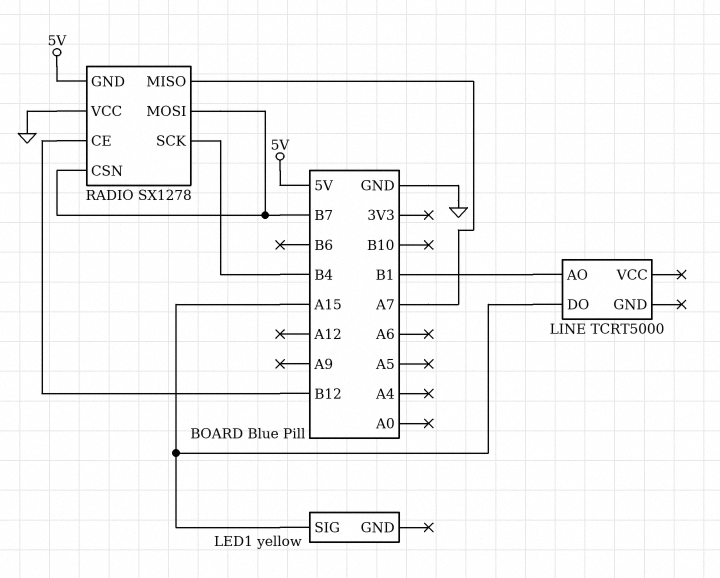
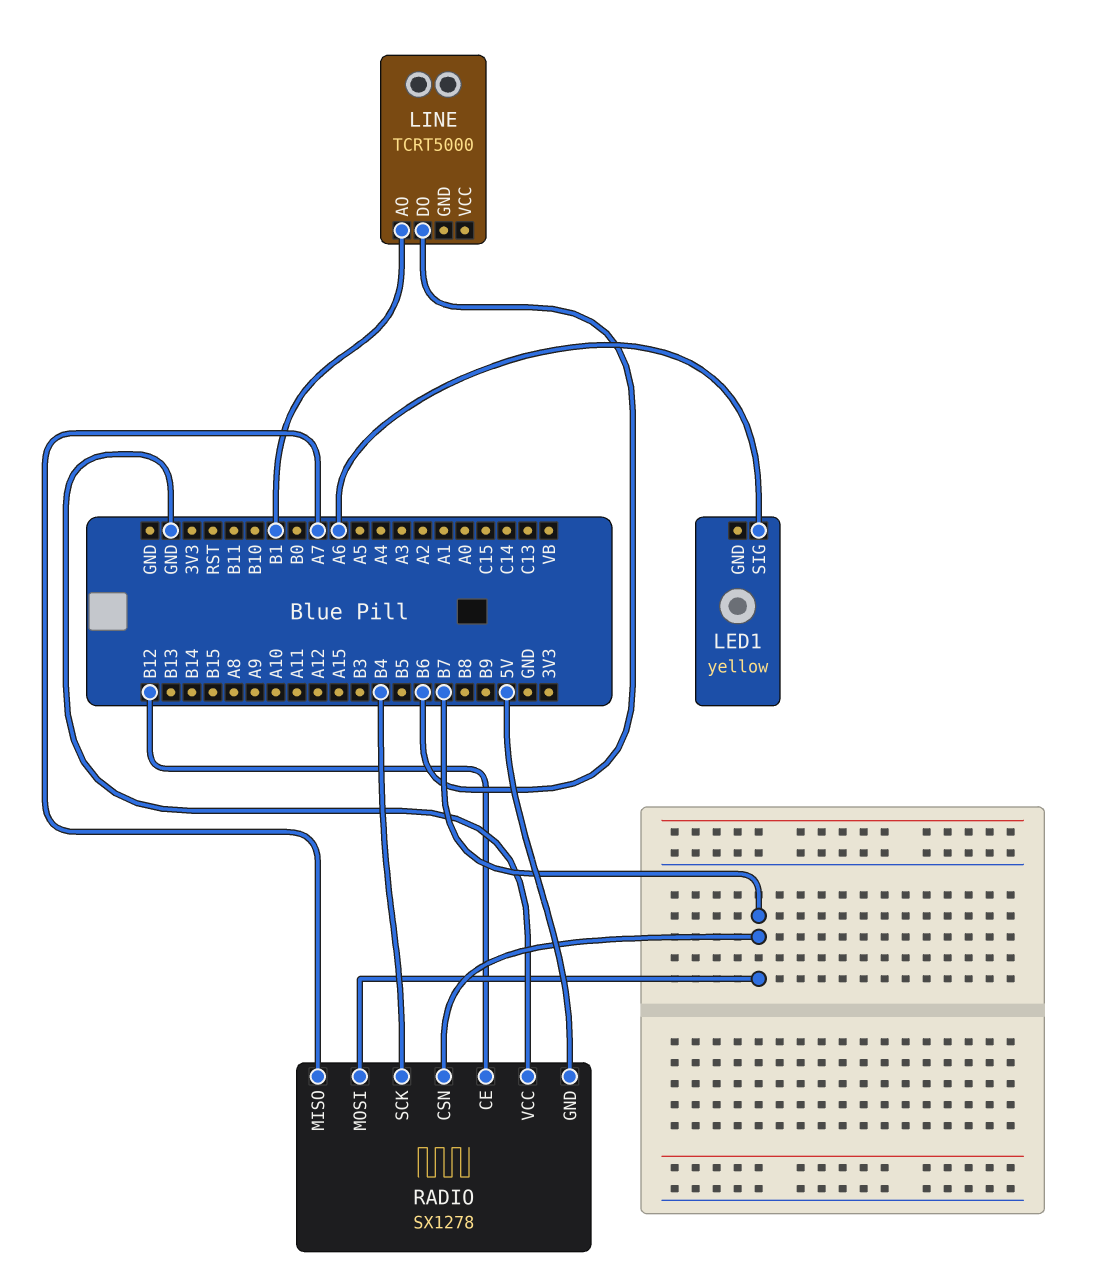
LED1 pin SIG: A15 -> A6
LINE pin DO: A15 -> B6

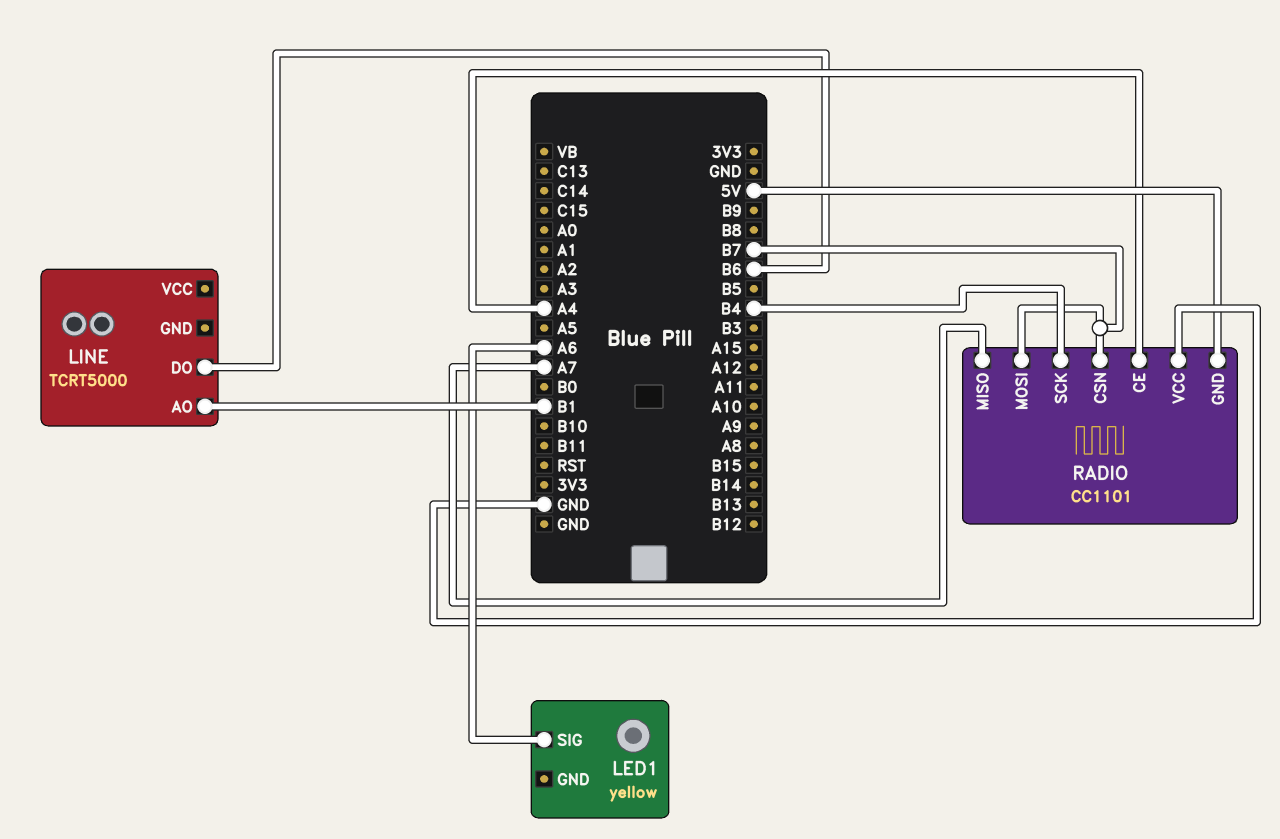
RADIO: SX1278 -> CC1101
RADIO pin CE: B12 -> A4

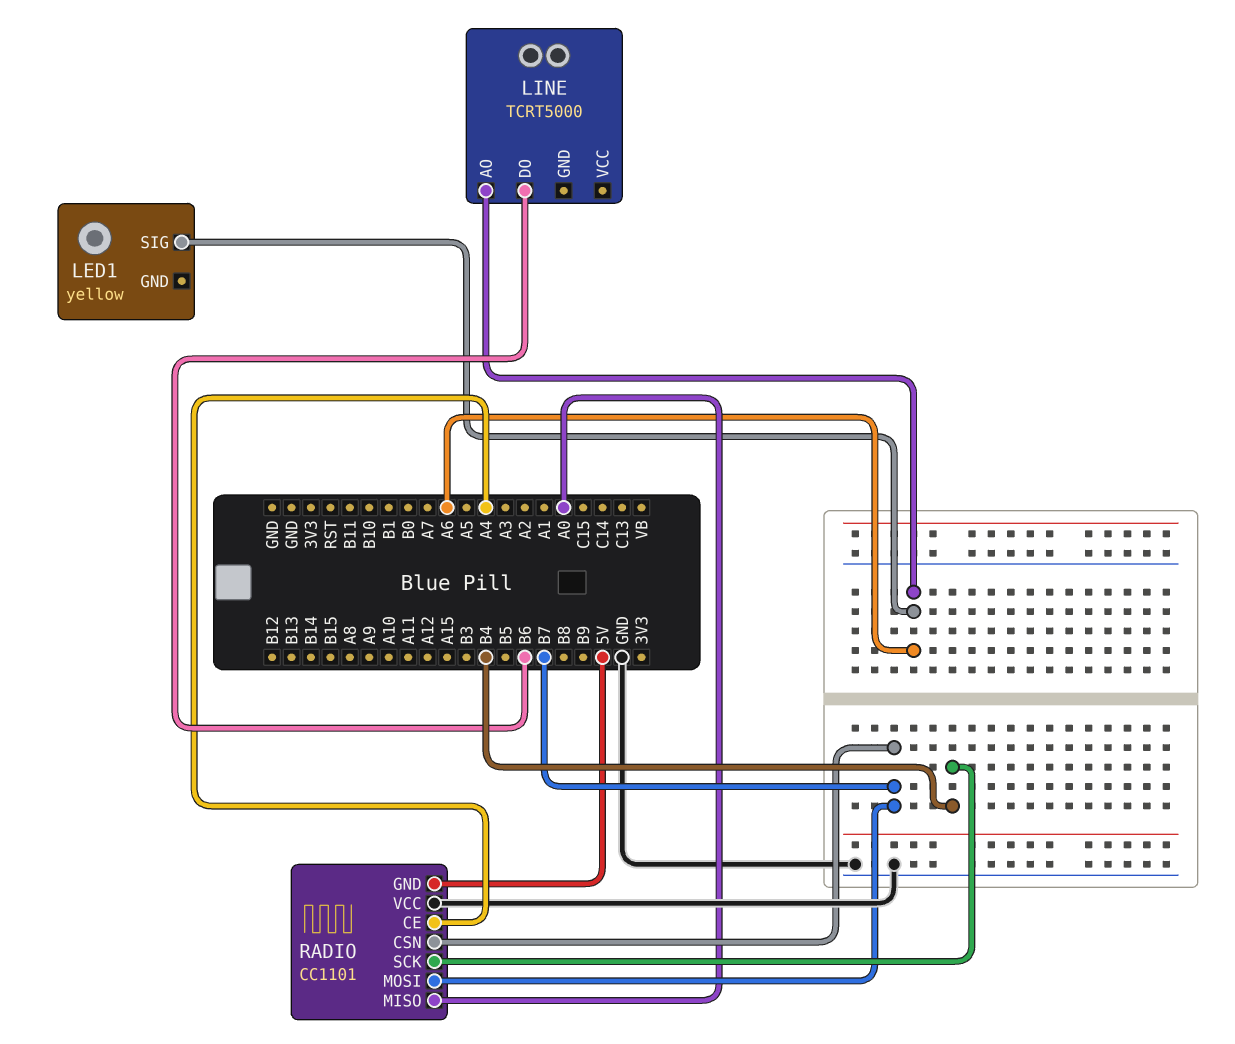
LINE pin AO: B1 -> A6
RADIO pin MISO: A7 -> A0

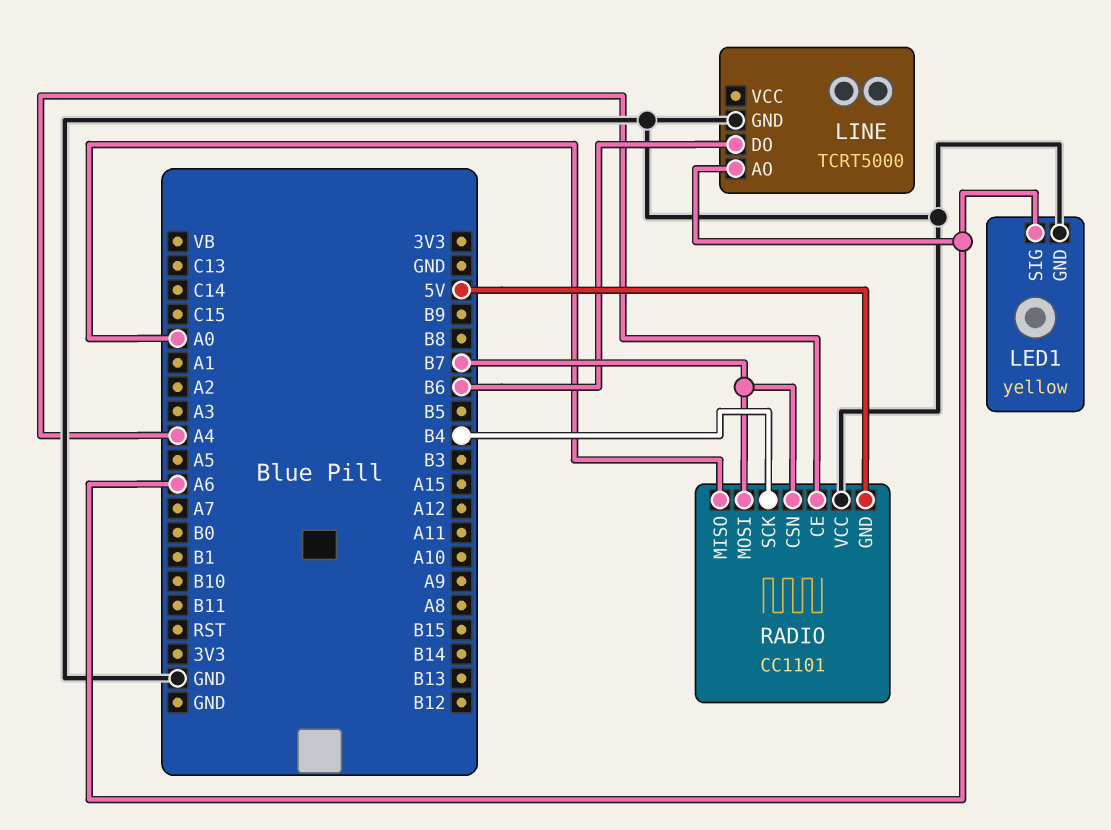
LED1 pin GND: none -> GND
LINE pin GND: none -> GND

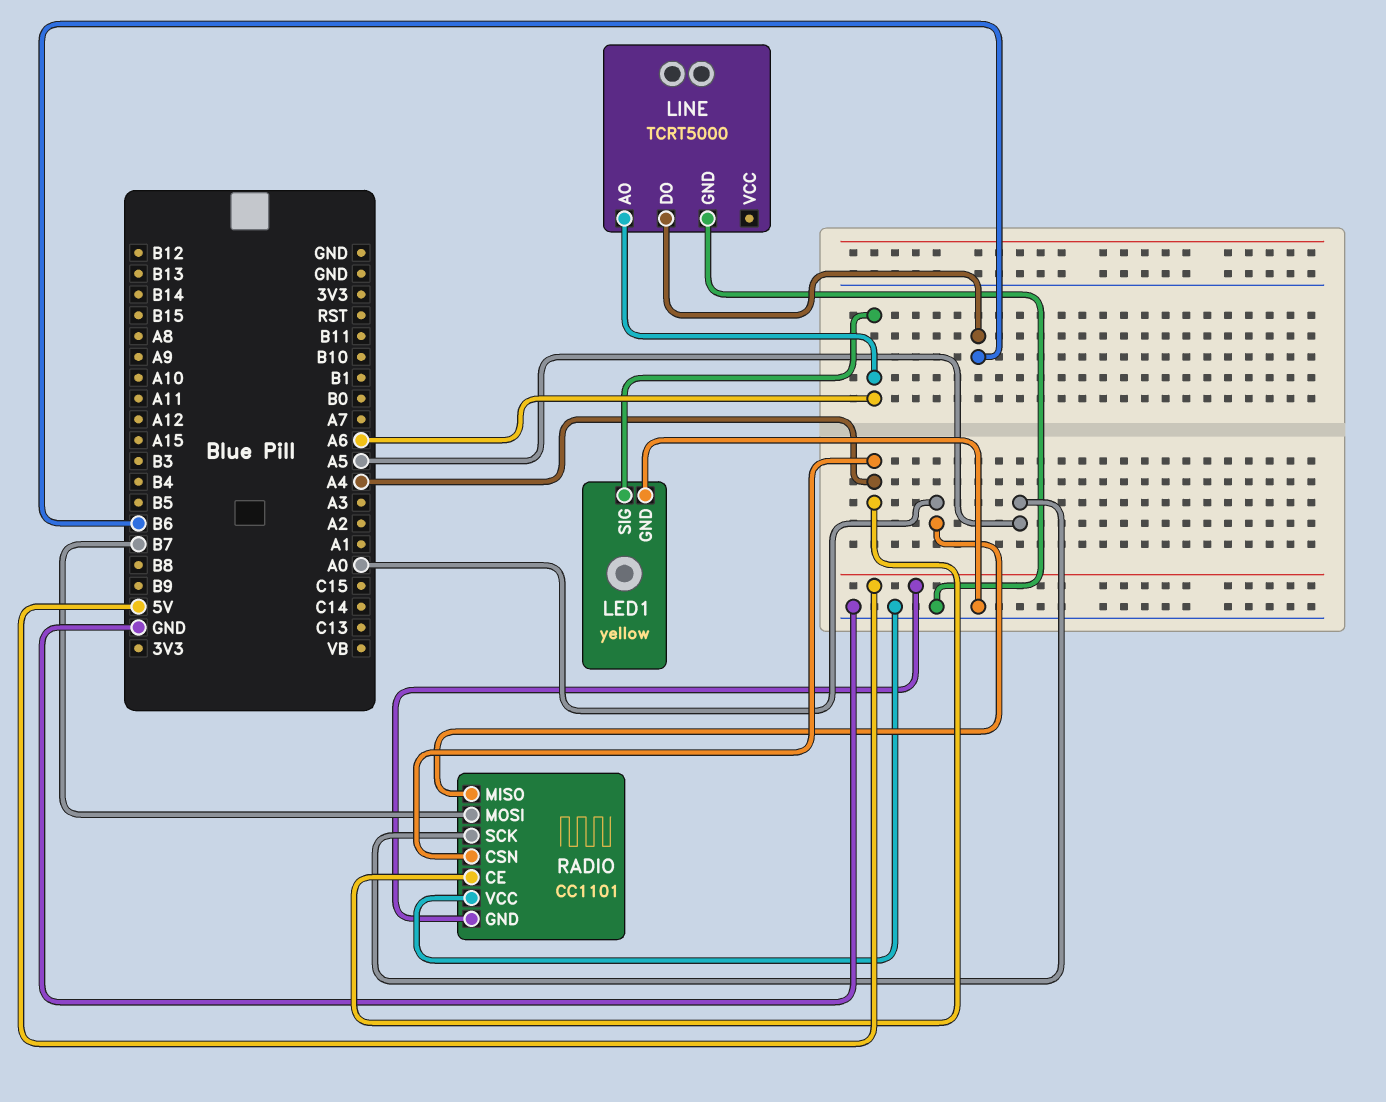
RADIO pin CSN: B7 -> A4
RADIO pin SCK: B4 -> A5

